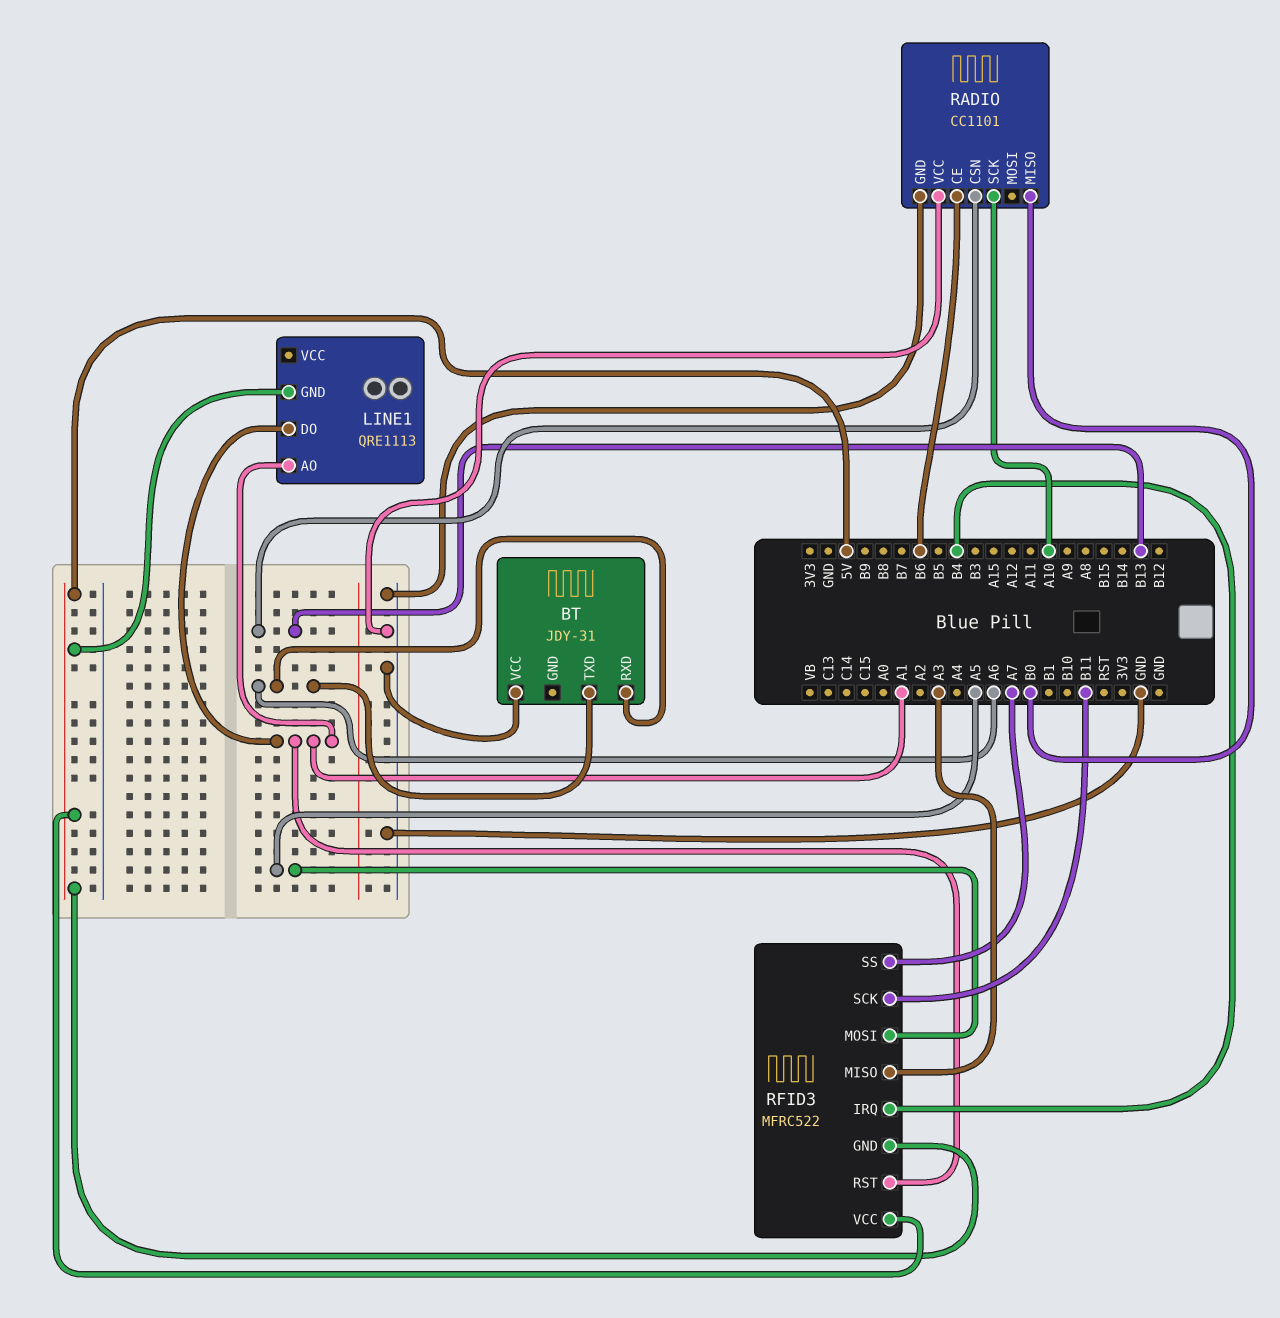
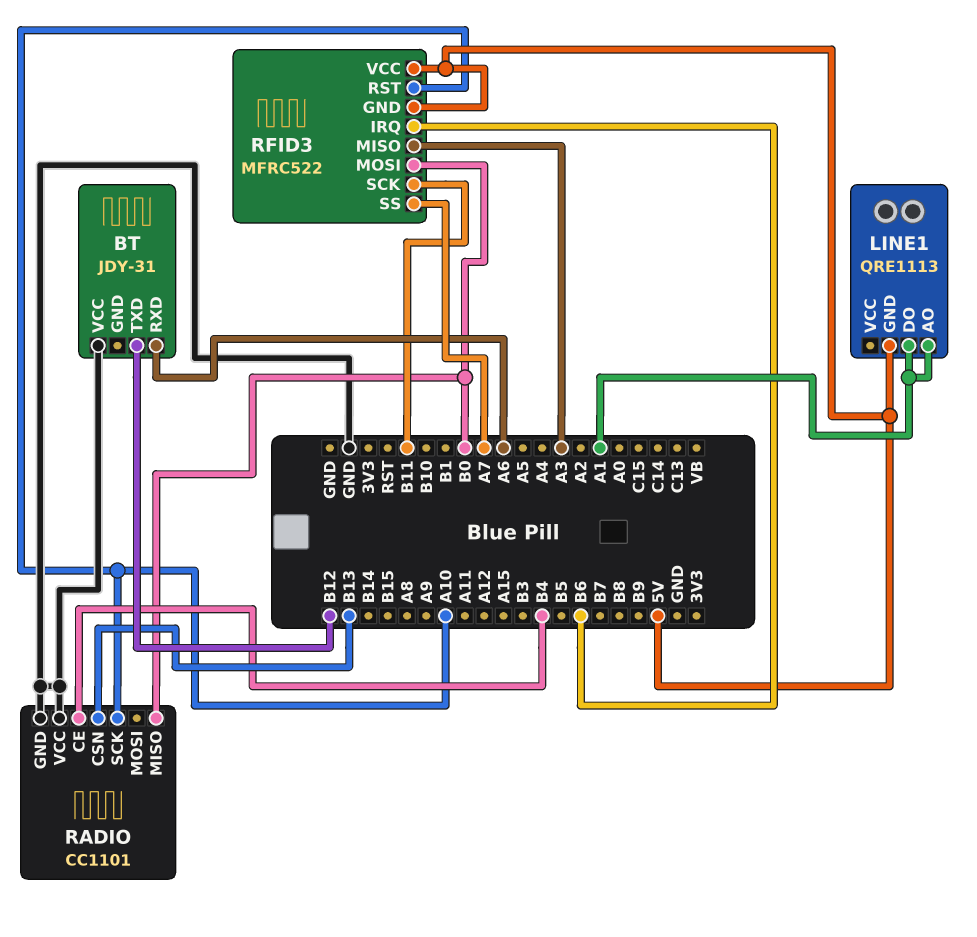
BT pin TXD: A6 -> B12
RADIO pin CE: B6 -> B4
RFID3 pin IRQ: B4 -> B6
RFID3 pin MOSI: A5 -> B0
RFID3 pin RST: A1 -> A10

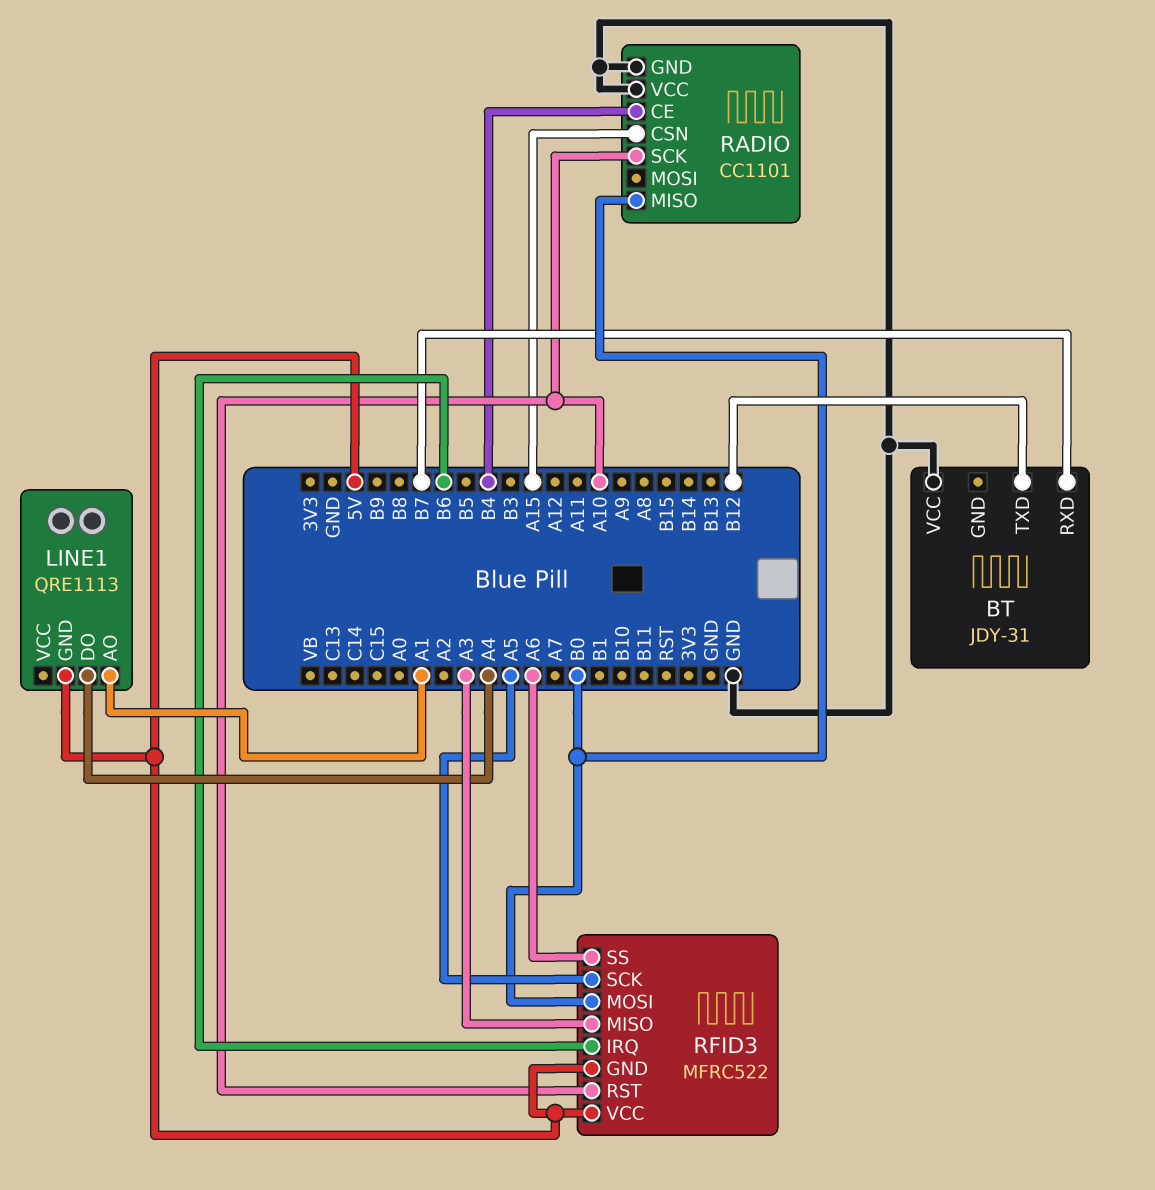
BT pin RXD: A6 -> B7
LINE1 pin DO: A1 -> A4
RADIO pin CSN: B13 -> A15
RFID3 pin SCK: B11 -> A5
RFID3 pin SS: A7 -> A6

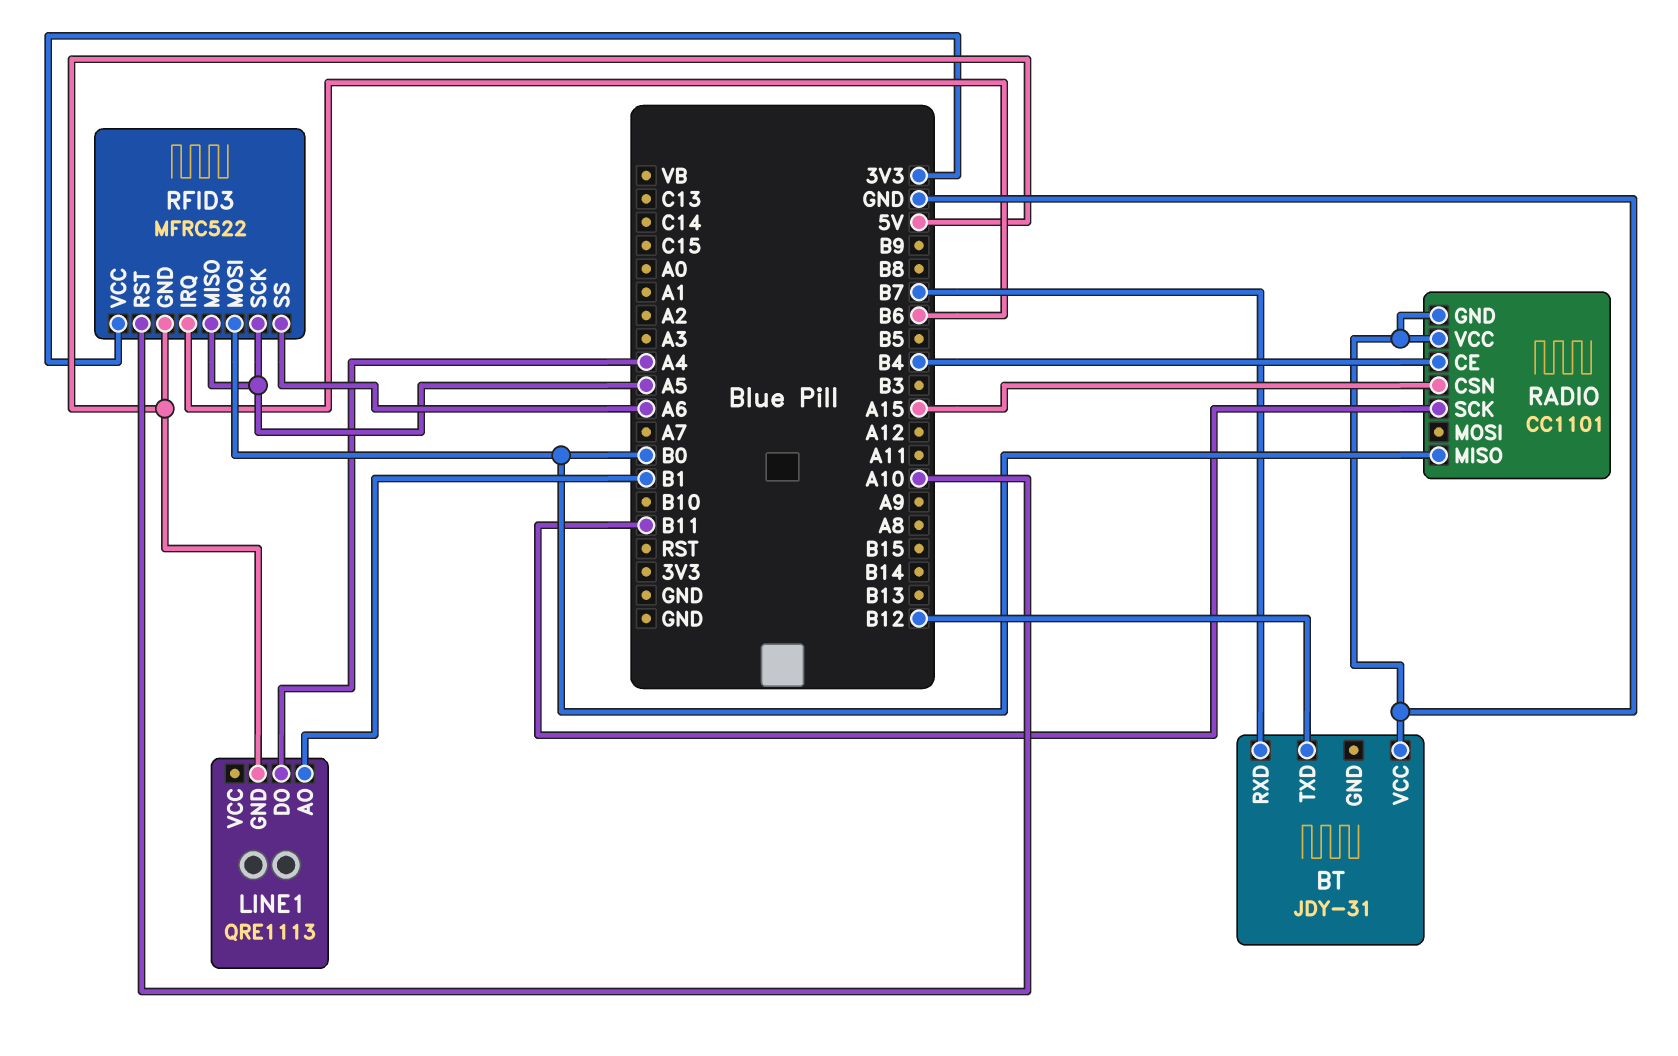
LINE1 pin AO: A1 -> B1
RADIO pin SCK: A10 -> B11
RFID3 pin MISO: A3 -> A5
RFID3 pin VCC: 5V -> 3V3

